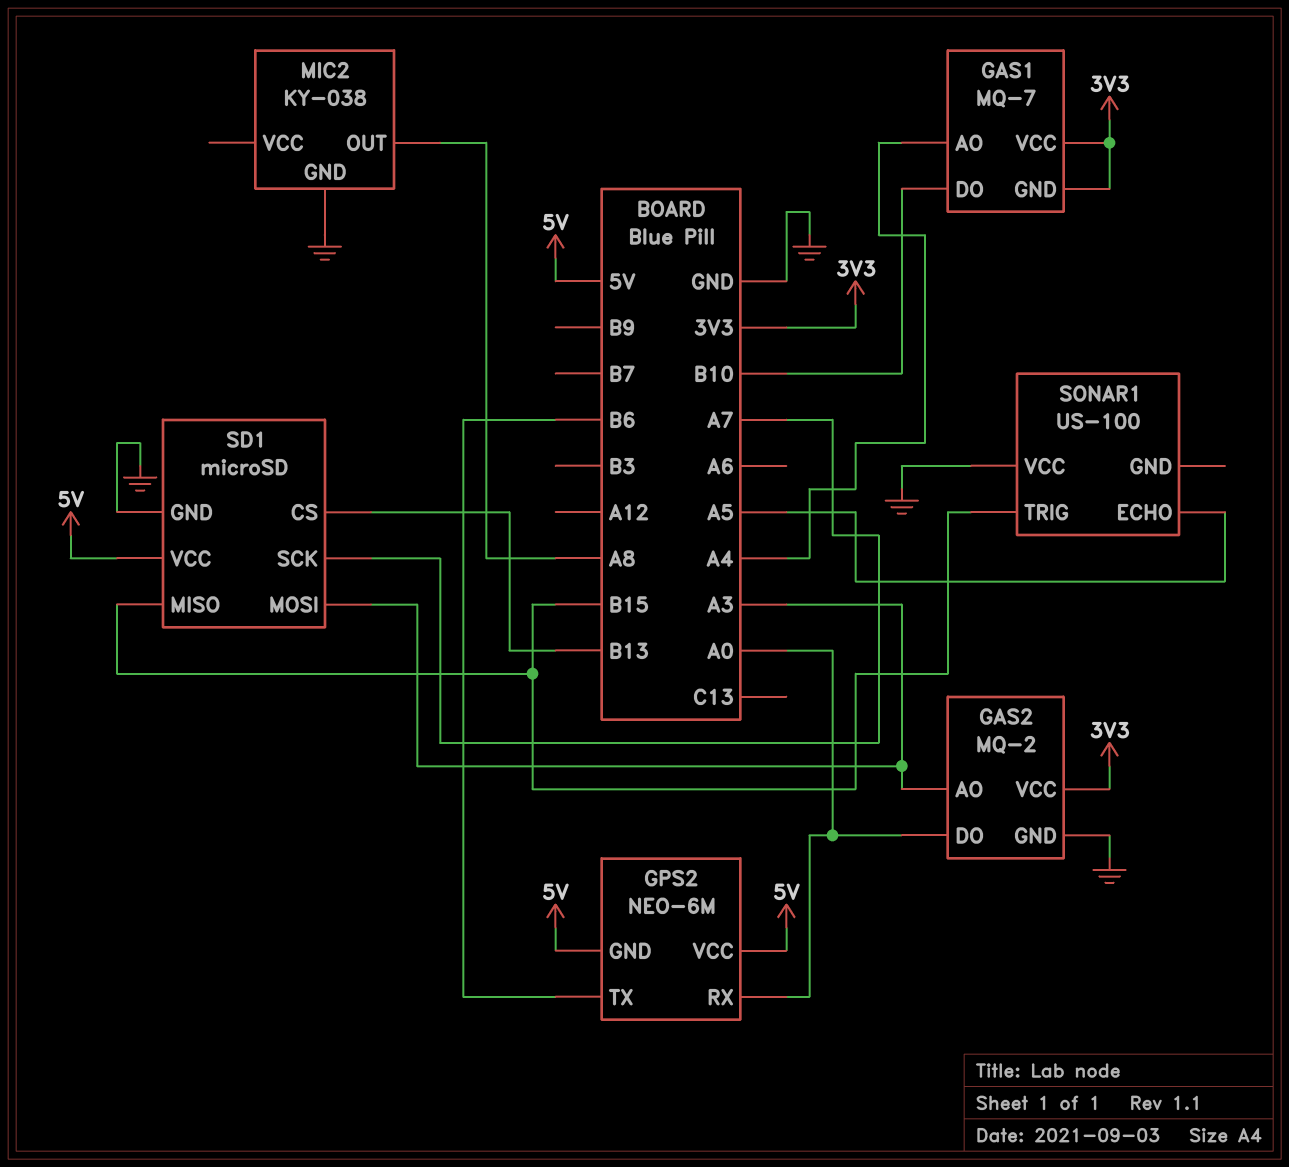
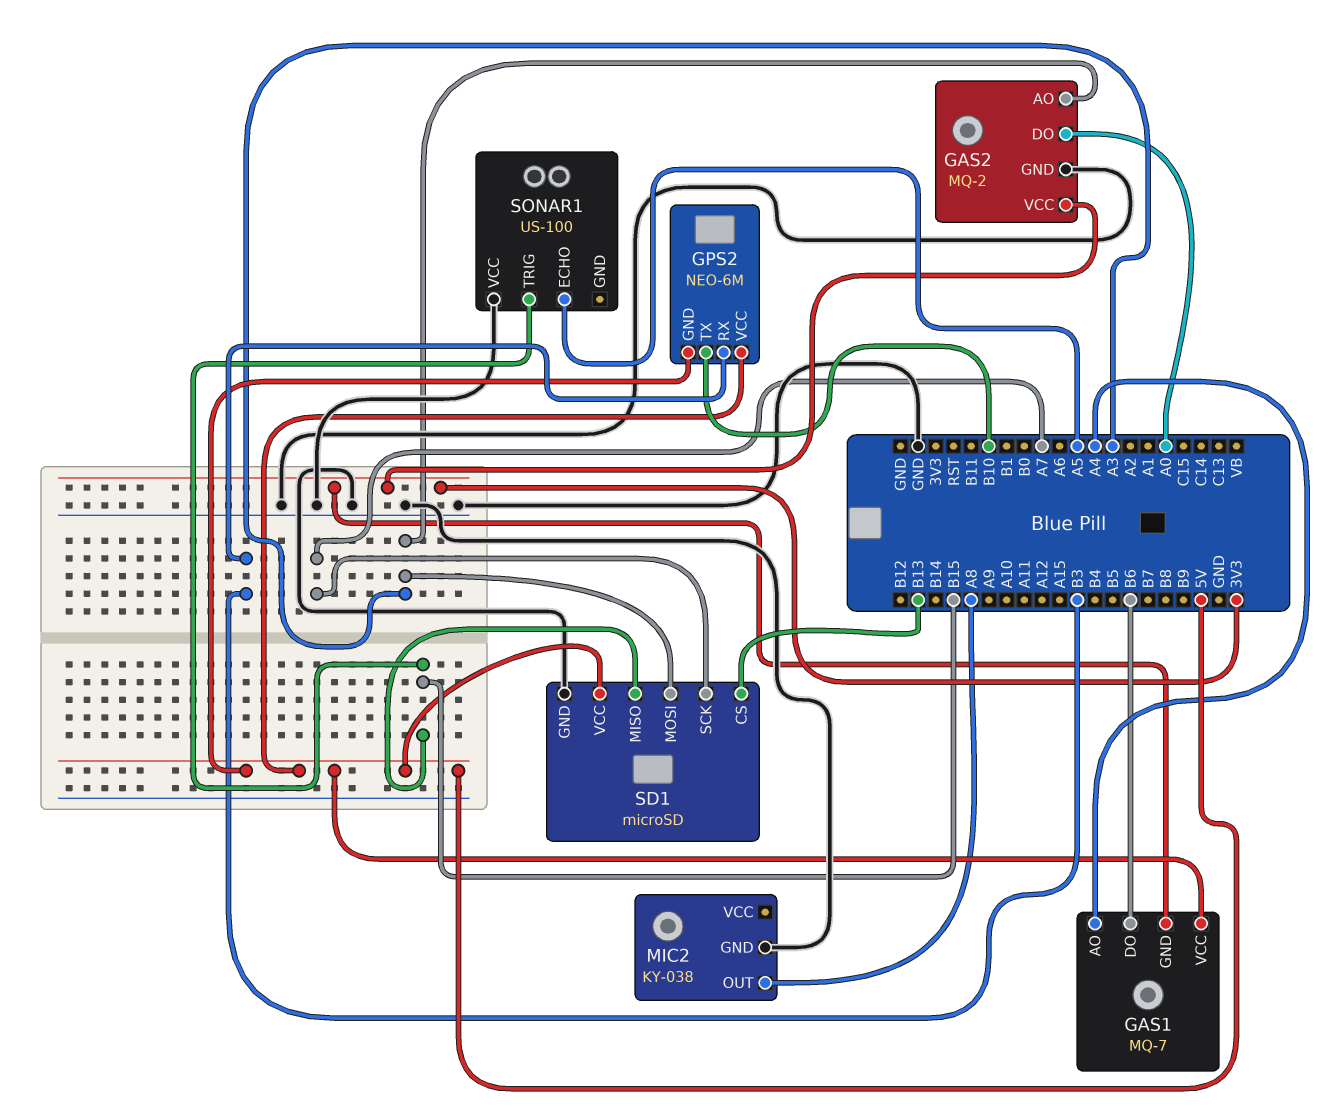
GAS1 pin DO: B10 -> B6
GAS1 pin VCC: 3V3 -> 5V
GPS2 pin RX: A0 -> B3
GPS2 pin TX: B6 -> B10

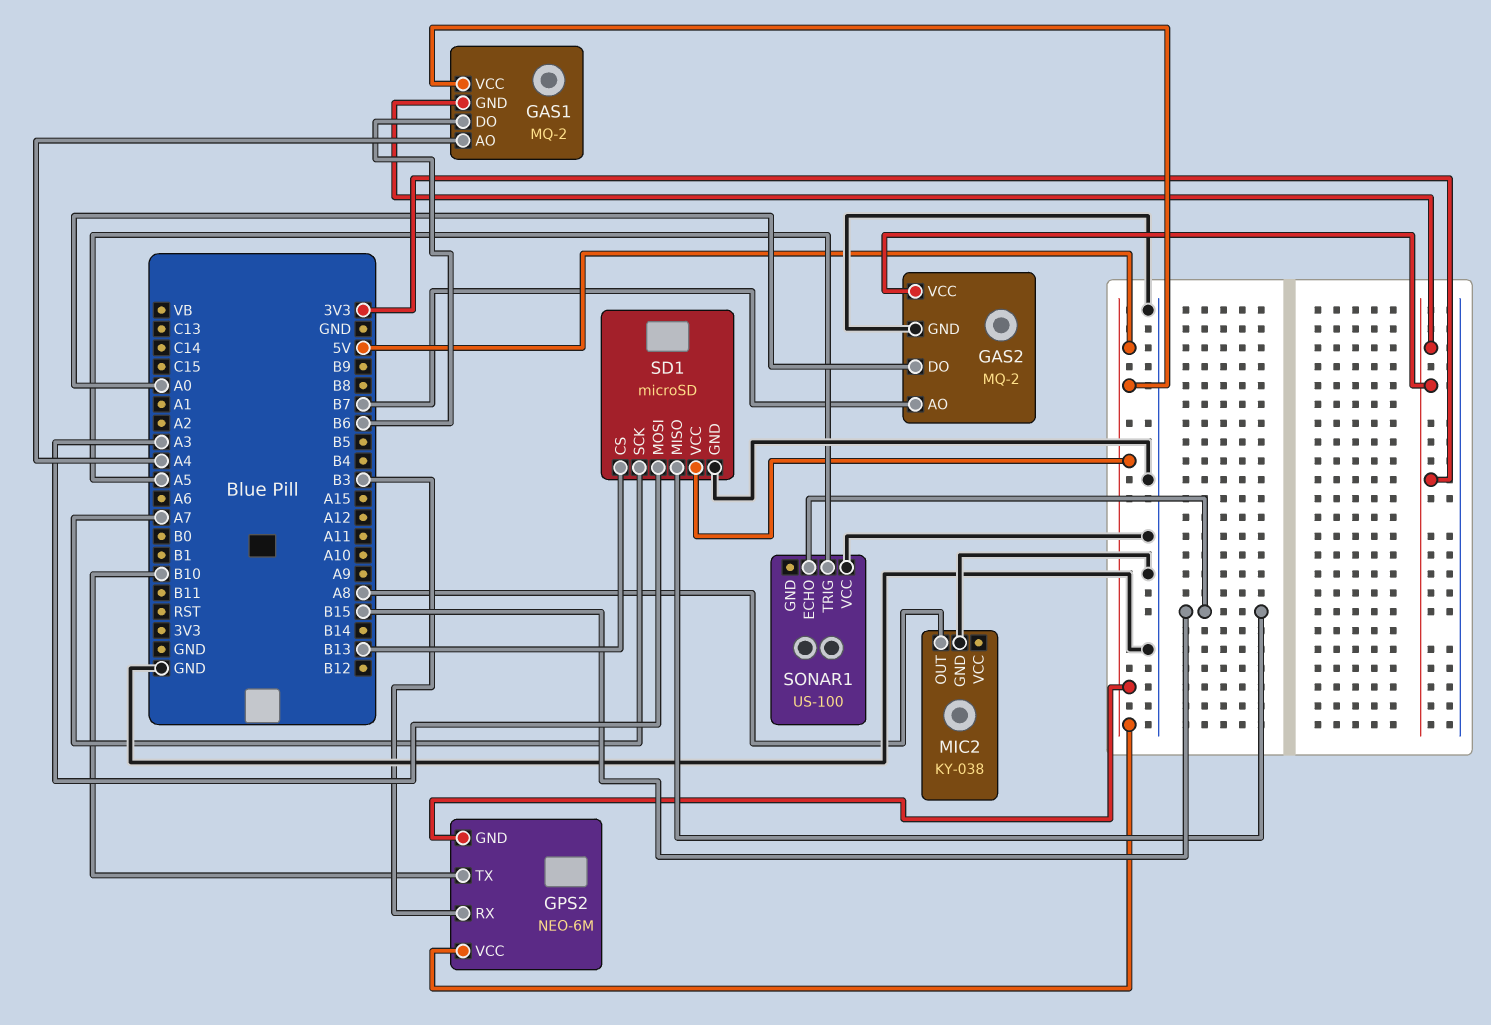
GAS1: MQ-7 -> MQ-2
GAS2 pin AO: A3 -> B7
SONAR1 pin ECHO: A5 -> B15
SONAR1 pin TRIG: B15 -> A5

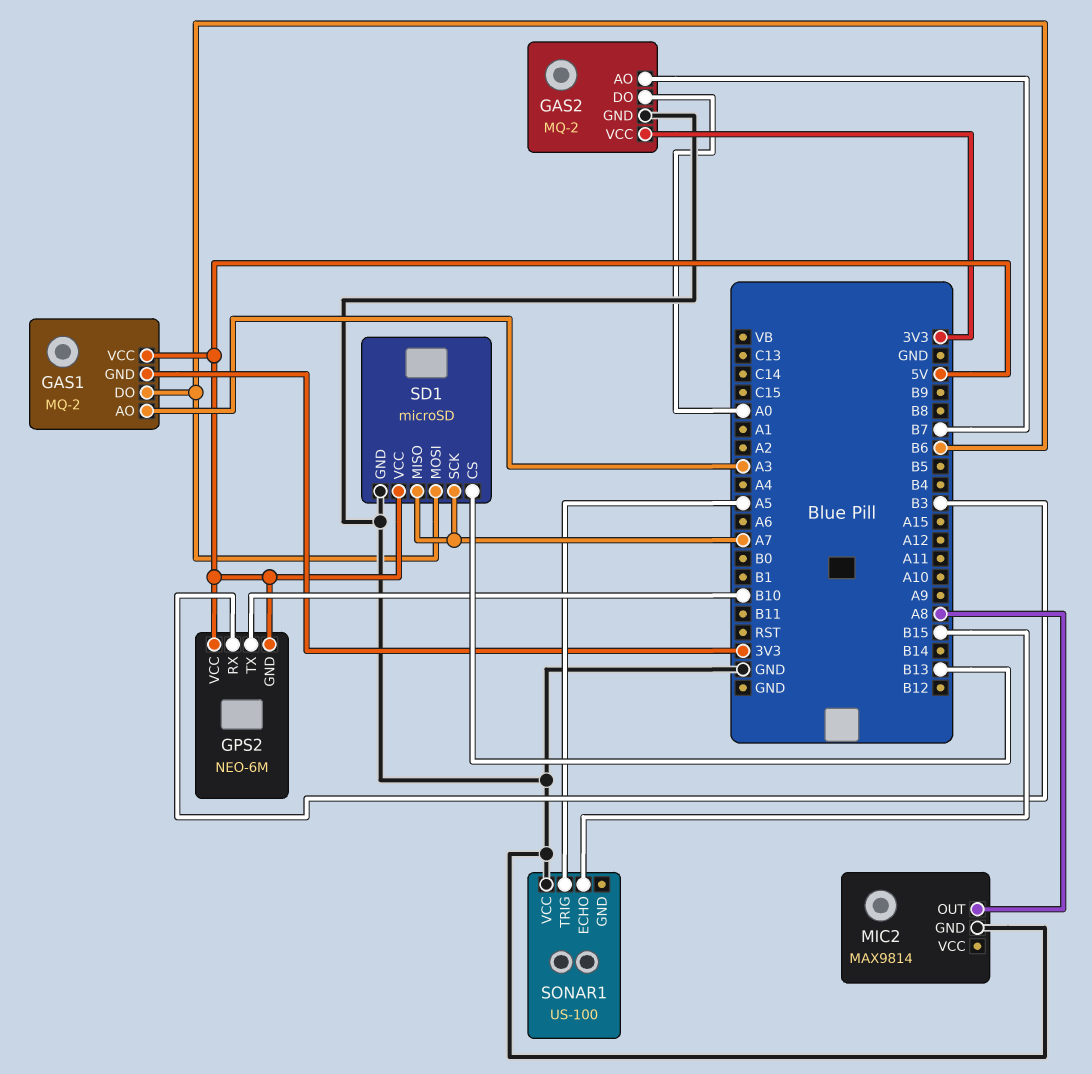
GAS1 pin AO: A4 -> A3
MIC2: KY-038 -> MAX9814
SD1 pin MISO: B15 -> A7
SD1 pin MOSI: A3 -> B6

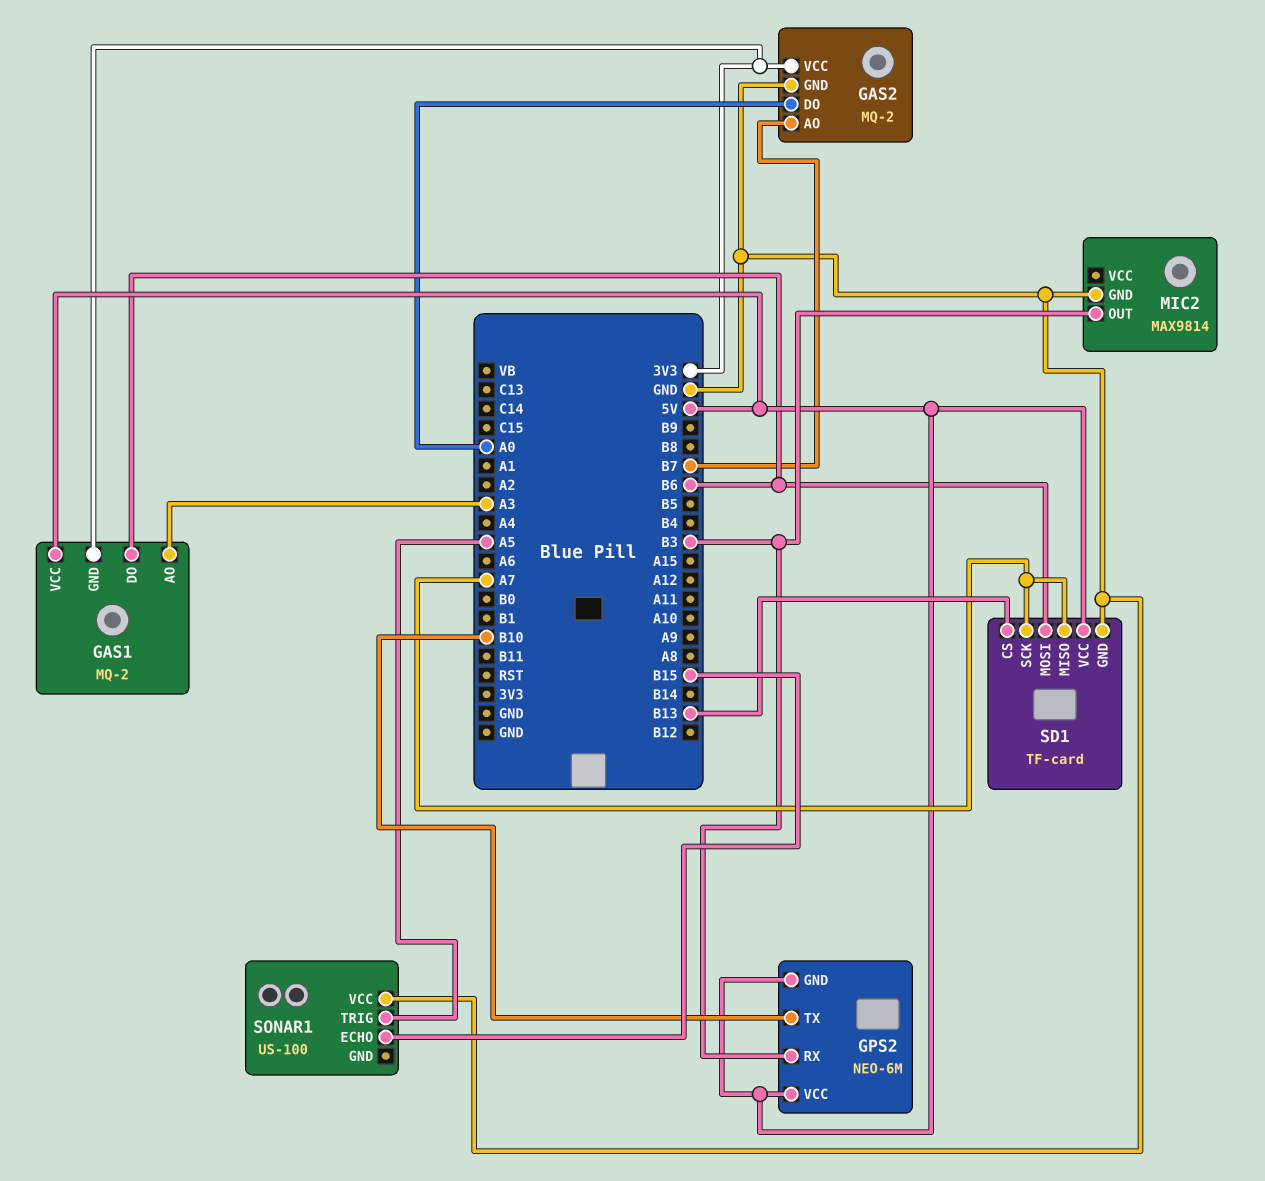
MIC2 pin OUT: A8 -> B3
SD1: microSD -> TF-card

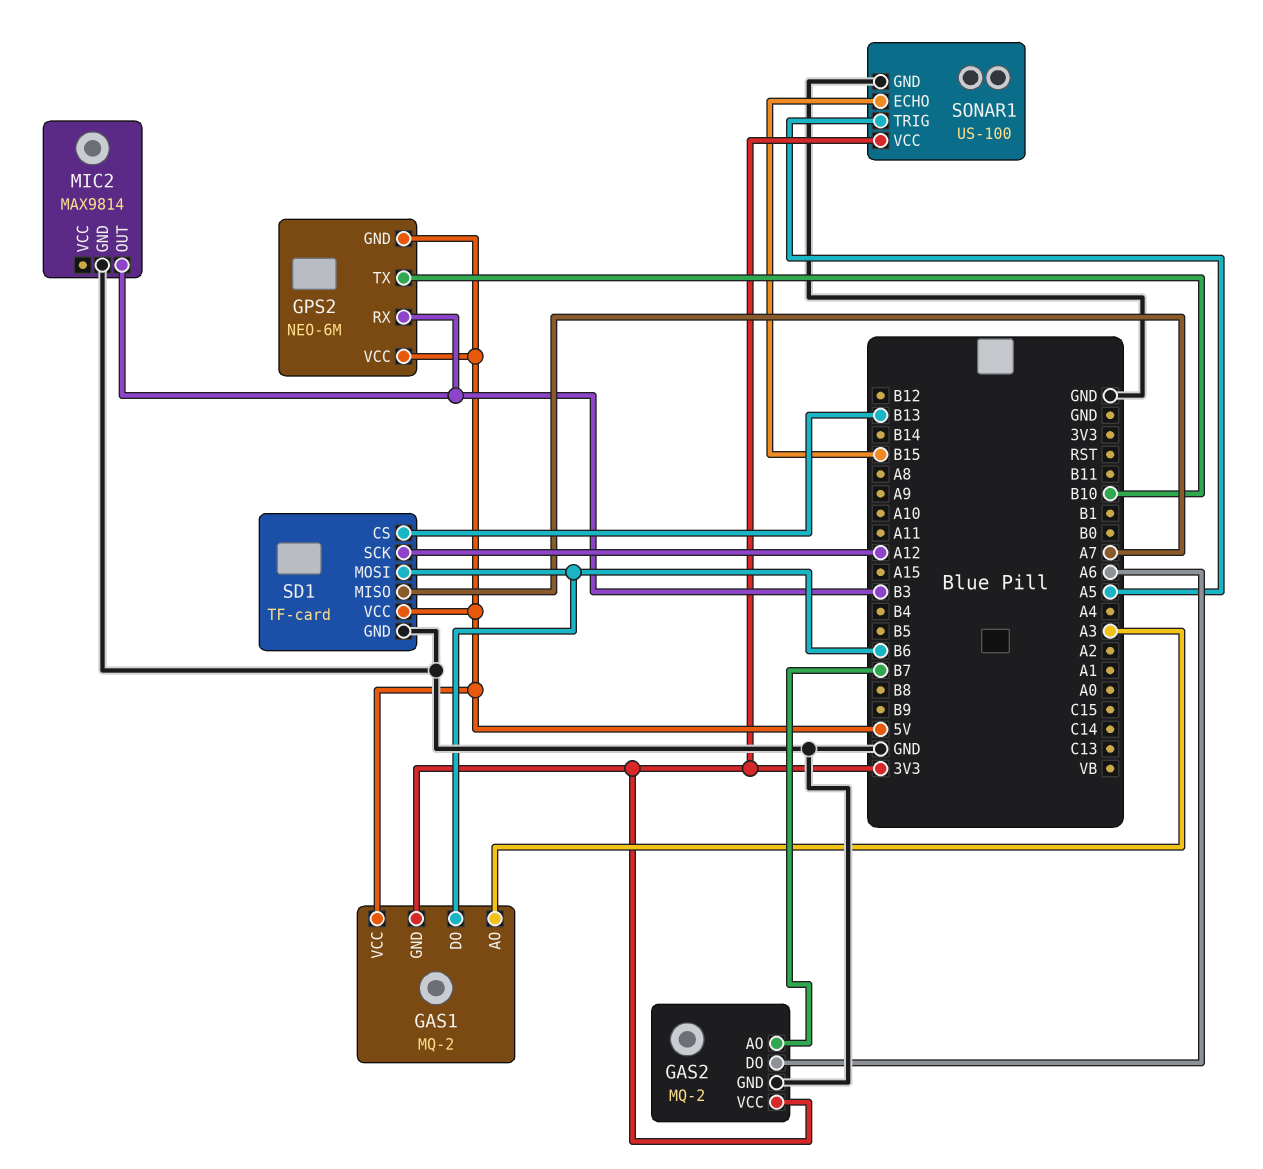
GAS2 pin DO: A0 -> A6
SD1 pin SCK: A7 -> A12
SONAR1 pin GND: none -> GND
SONAR1 pin VCC: GND -> 3V3

